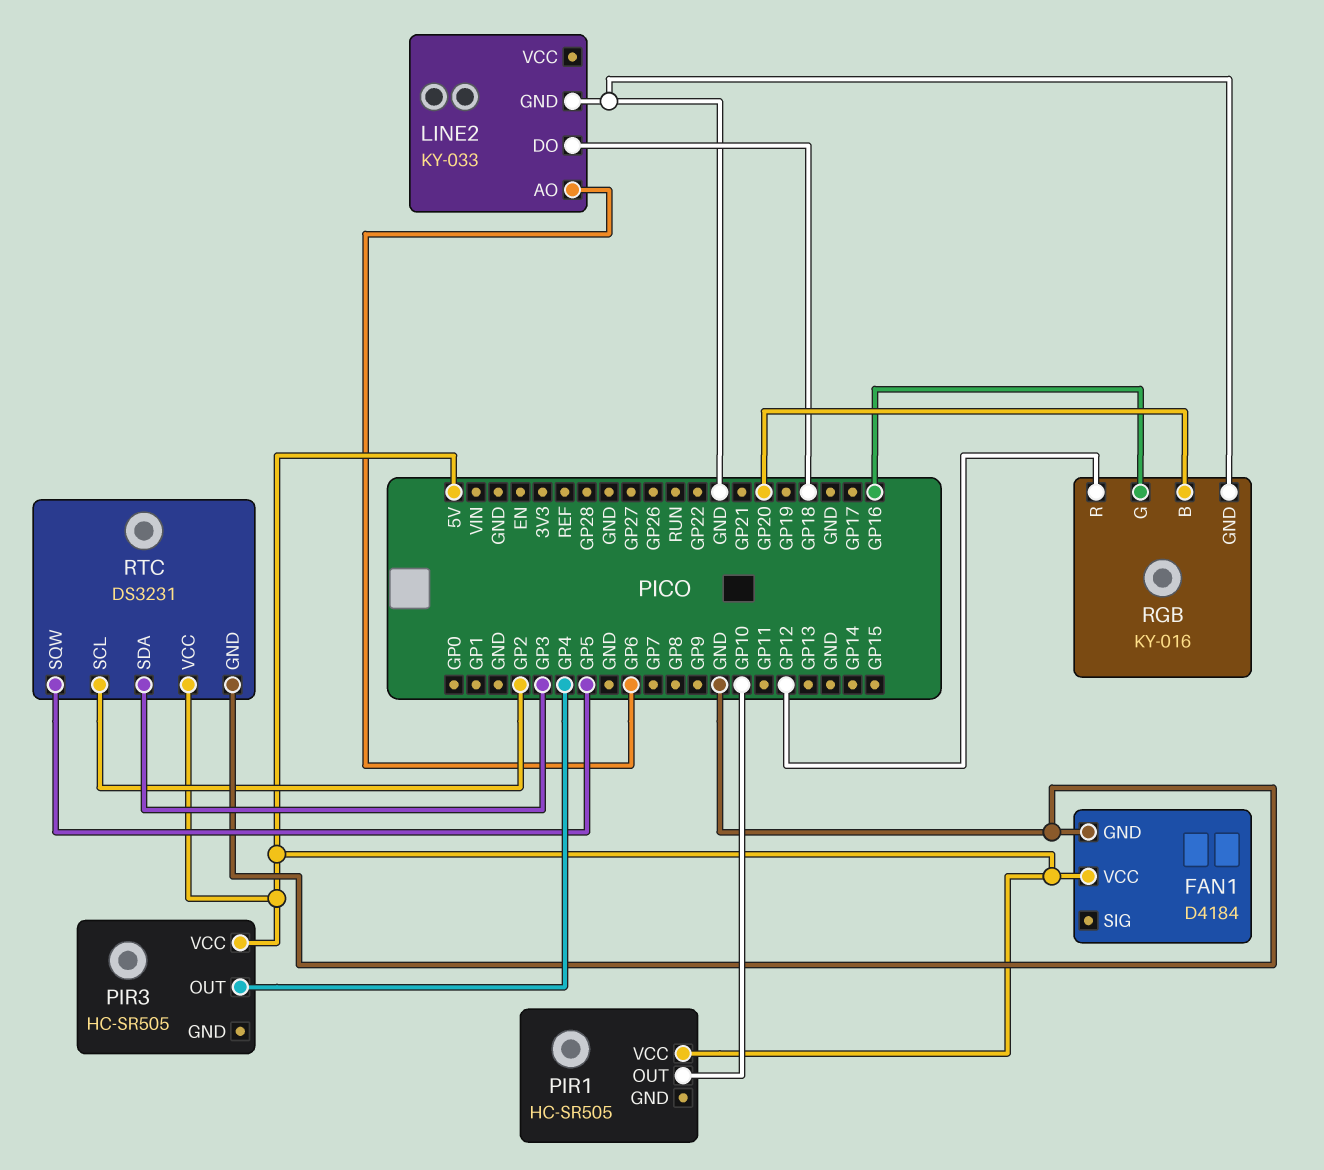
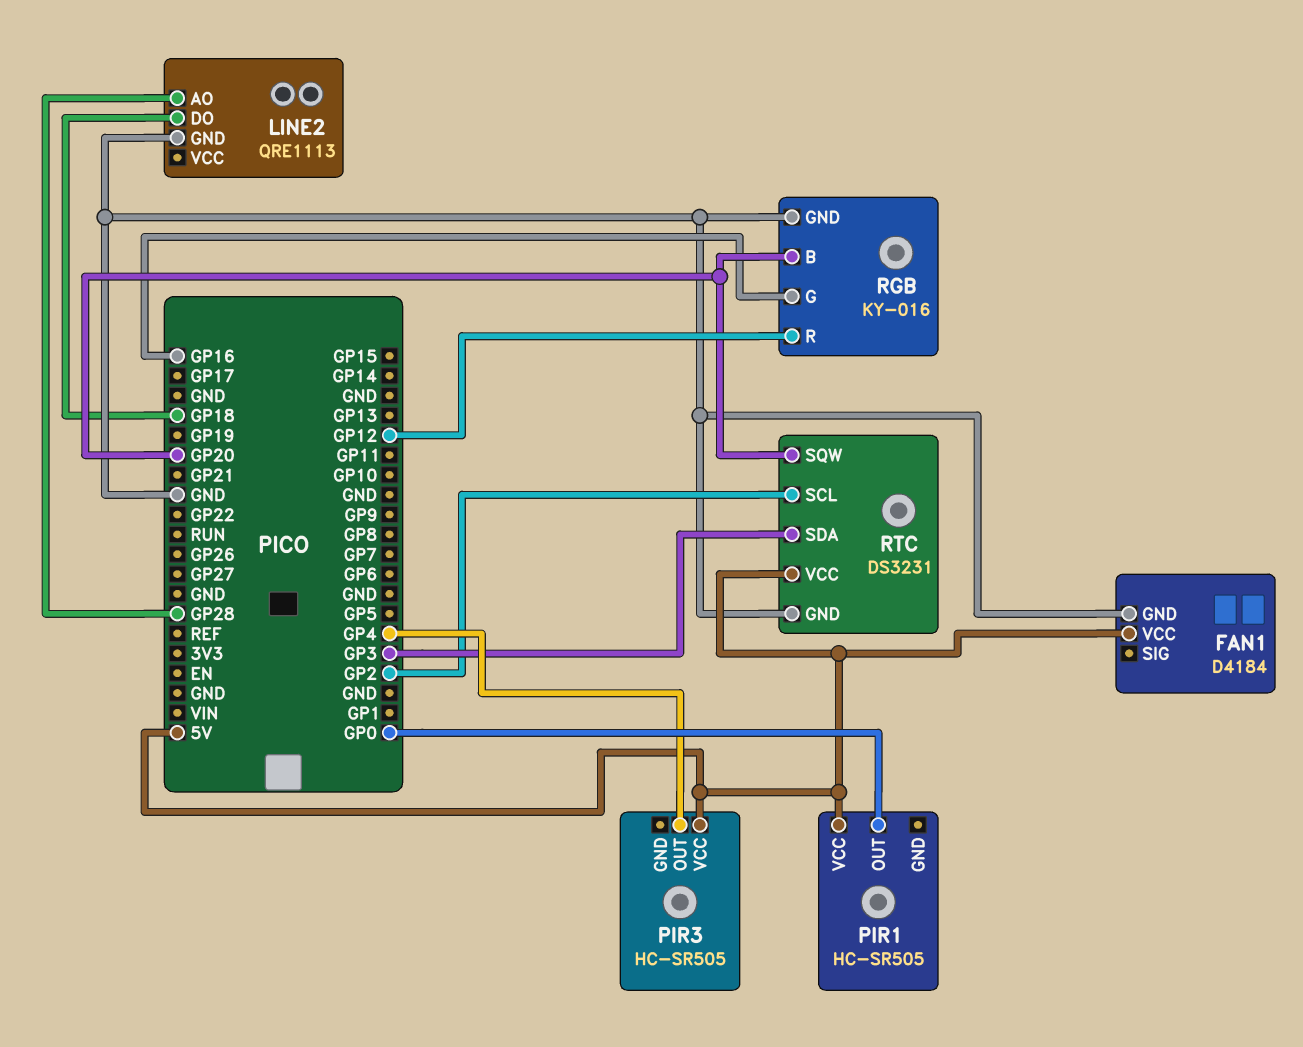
LINE2: KY-033 -> QRE1113
LINE2 pin AO: GP6 -> GP28
PIR1 pin OUT: GP10 -> GP0
RTC pin SQW: GP5 -> GP20

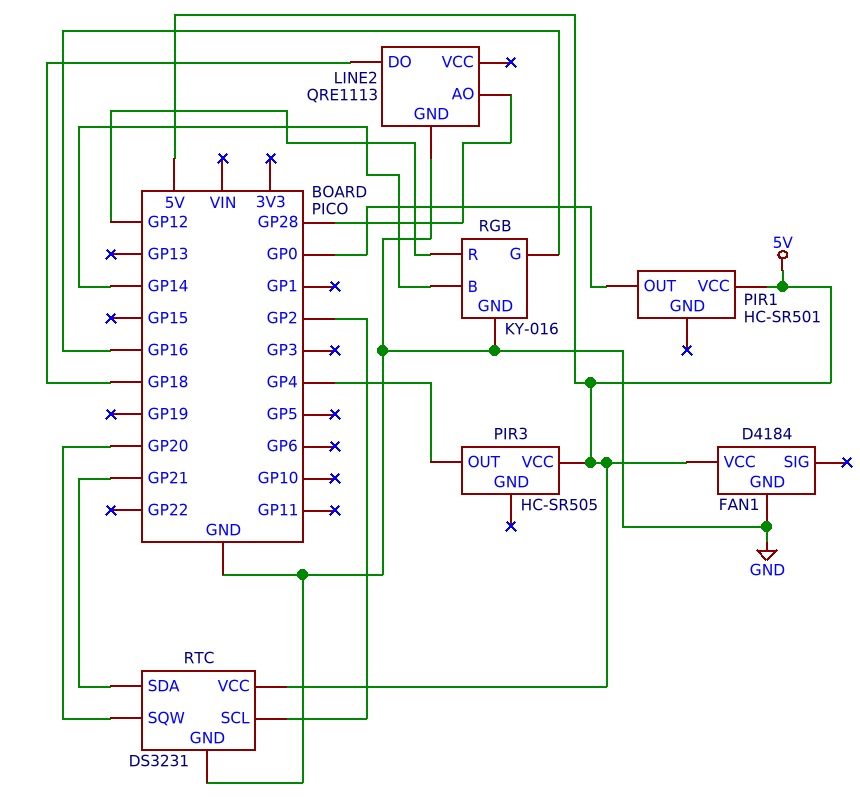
PIR1: HC-SR505 -> HC-SR501
RGB pin B: GP20 -> GP14
RTC pin SDA: GP3 -> GP21

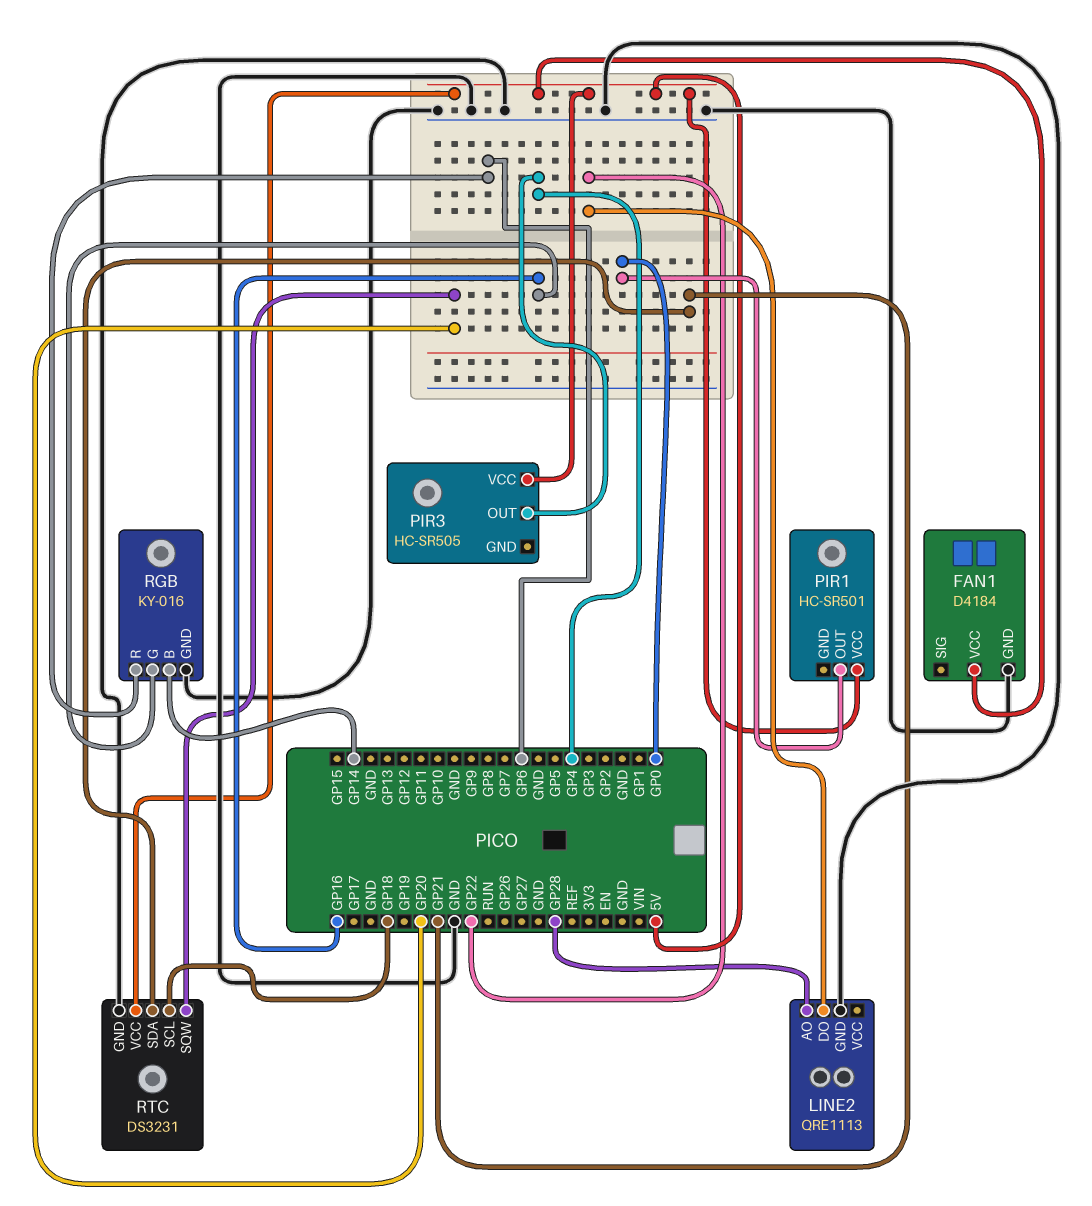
LINE2 pin DO: GP18 -> GP22
RGB pin R: GP12 -> GP6
RTC pin SCL: GP2 -> GP18

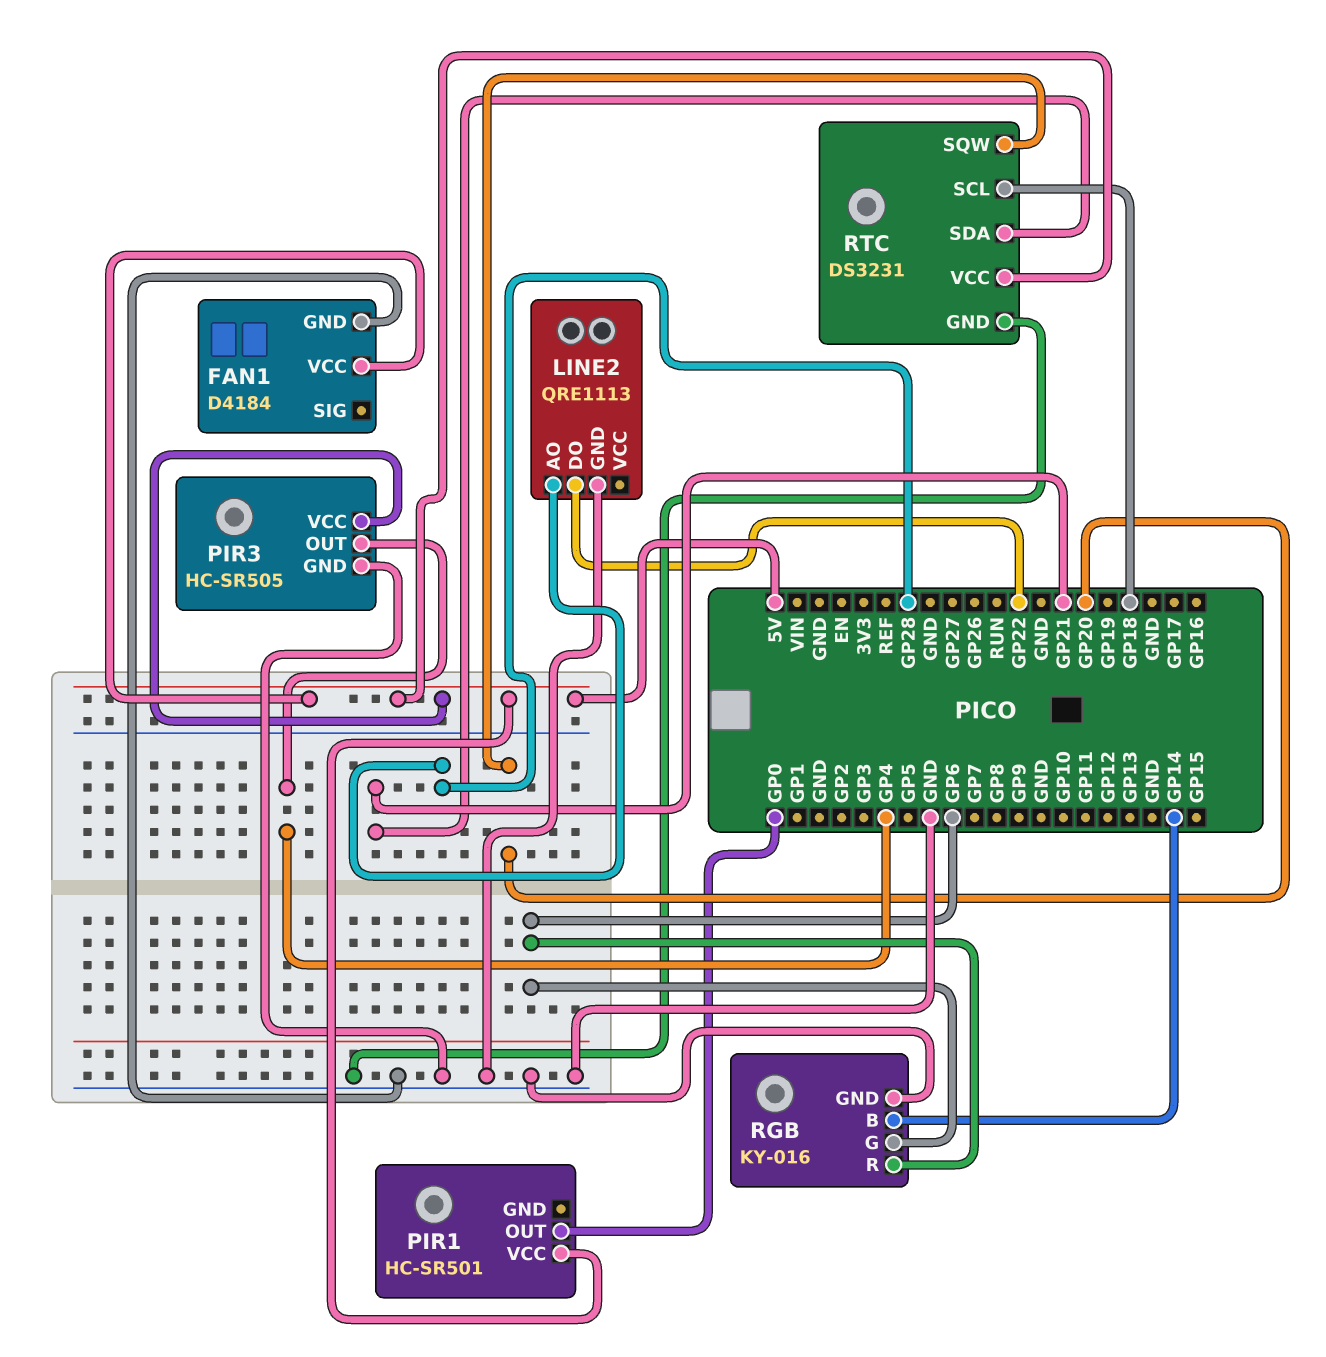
PIR3 pin GND: none -> GND
RGB pin G: GP16 -> GP6

